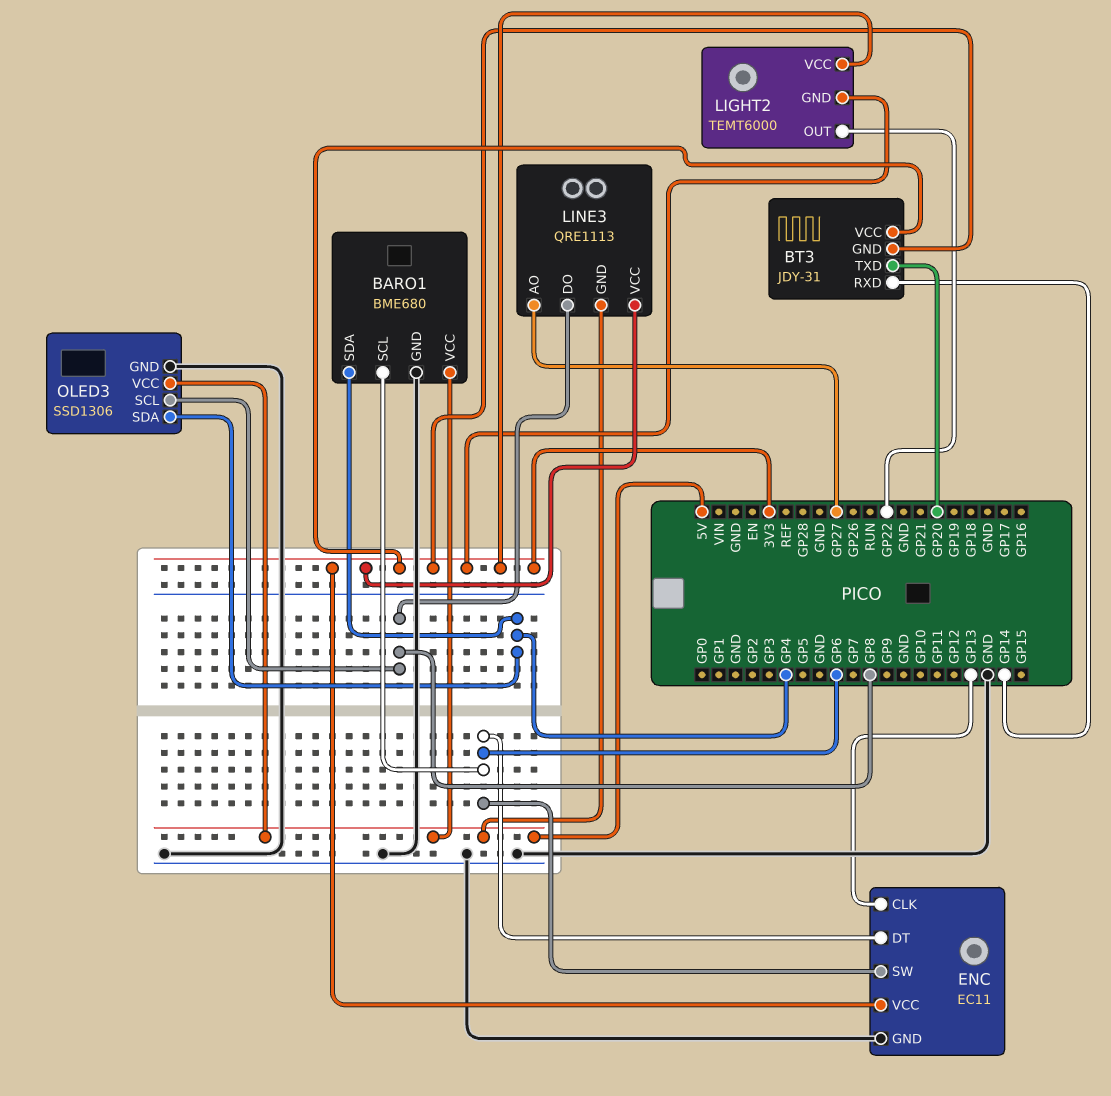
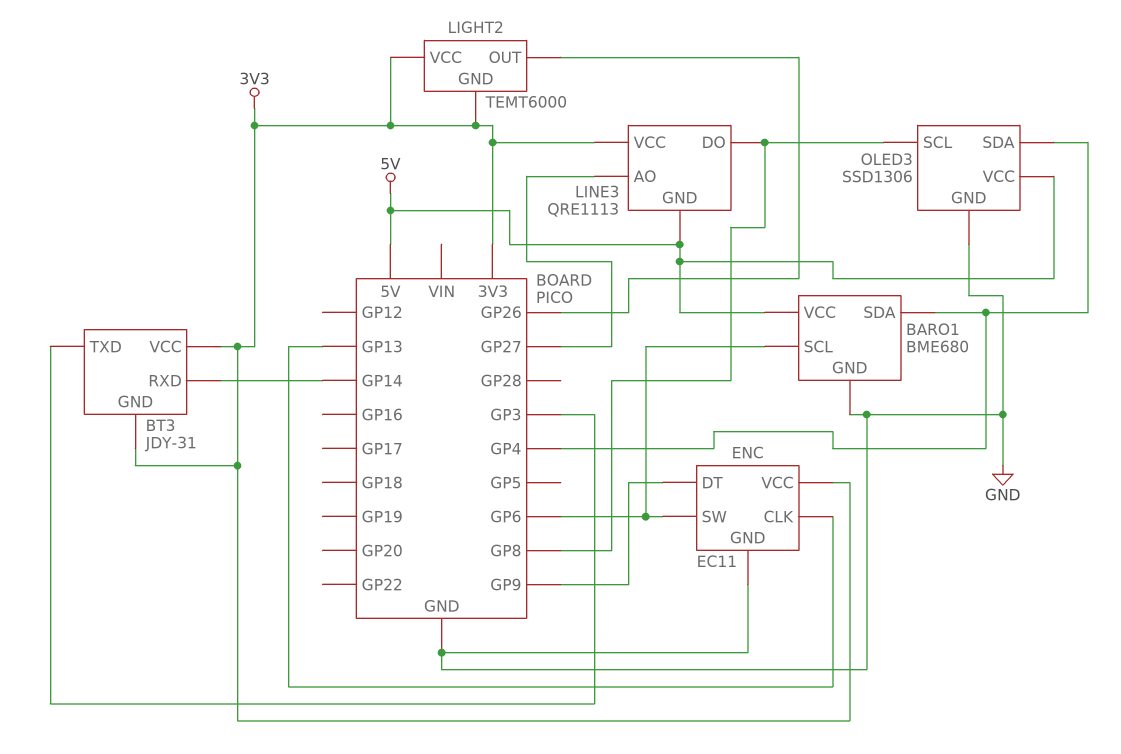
BT3 pin TXD: GP20 -> GP3
ENC pin DT: GP6 -> GP9
LIGHT2 pin OUT: GP22 -> GP26

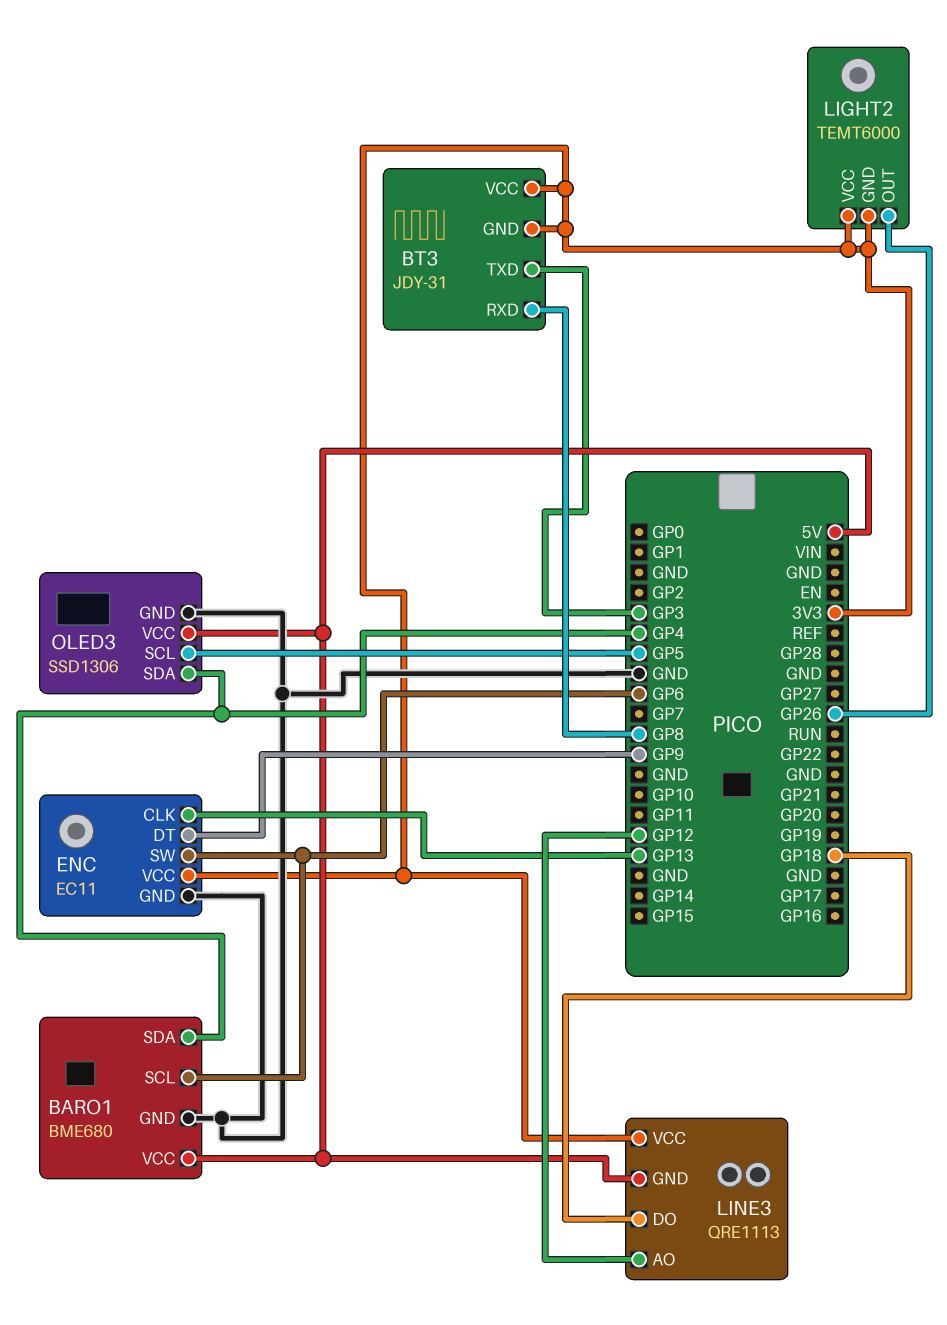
BT3 pin RXD: GP14 -> GP8
LINE3 pin AO: GP27 -> GP12
LINE3 pin DO: GP8 -> GP18
OLED3 pin SCL: GP8 -> GP5

